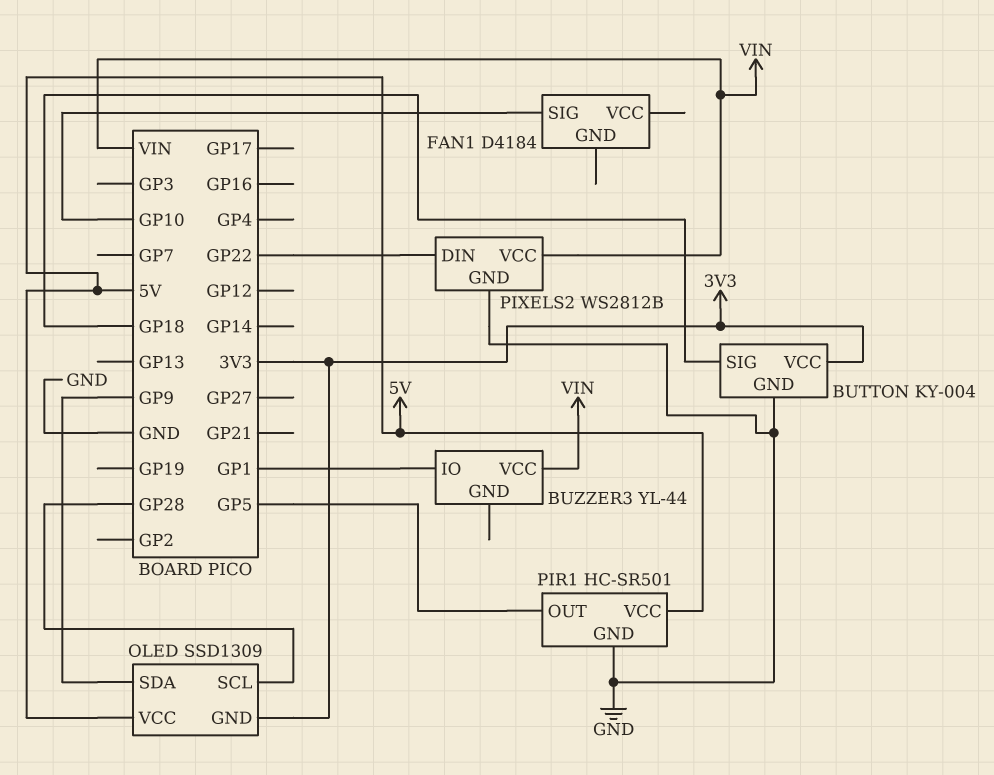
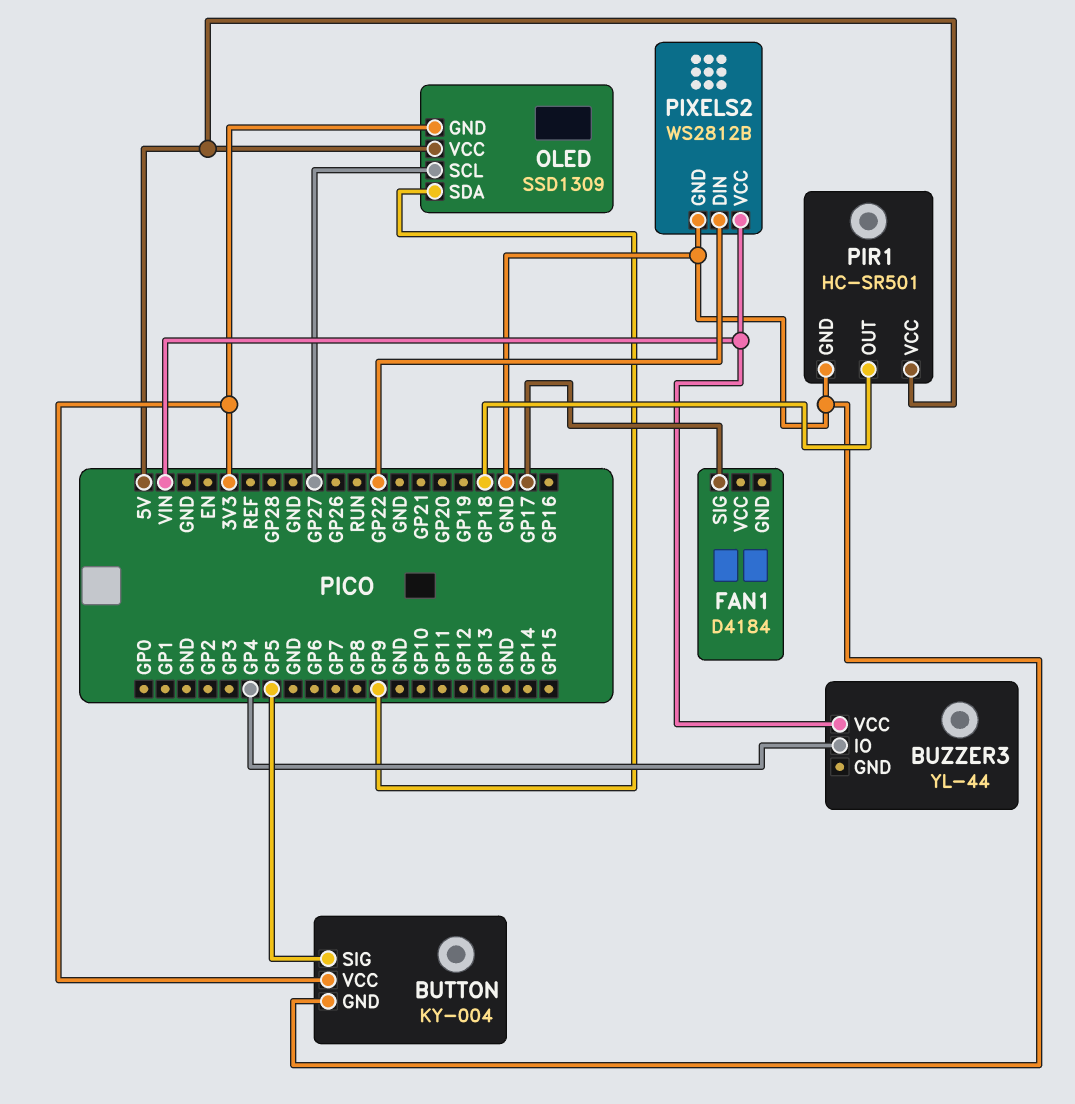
BUTTON pin SIG: GP18 -> GP5
BUZZER3 pin IO: GP1 -> GP4
FAN1 pin SIG: GP10 -> GP17
OLED pin SCL: GP28 -> GP27
PIR1 pin OUT: GP5 -> GP18

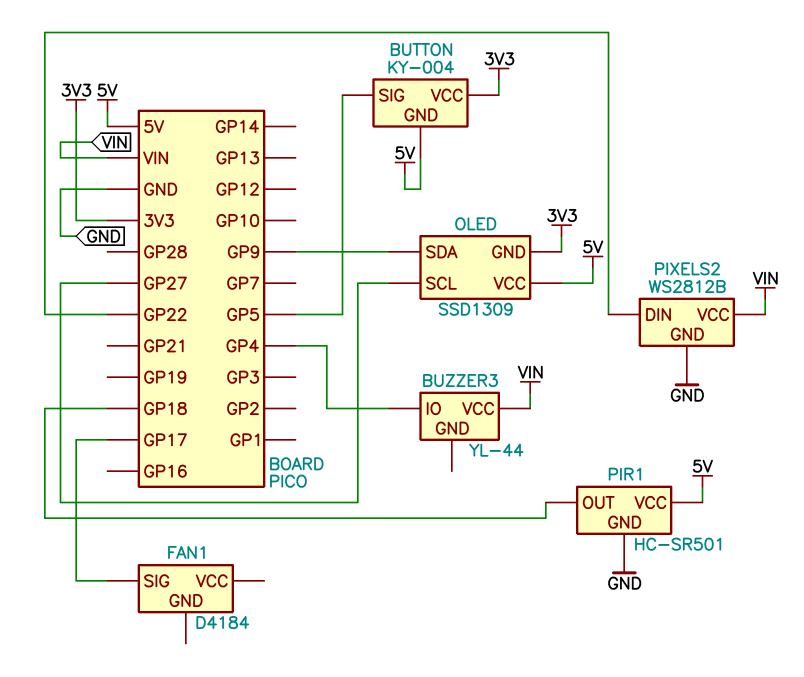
BUTTON pin GND: GND -> 5V

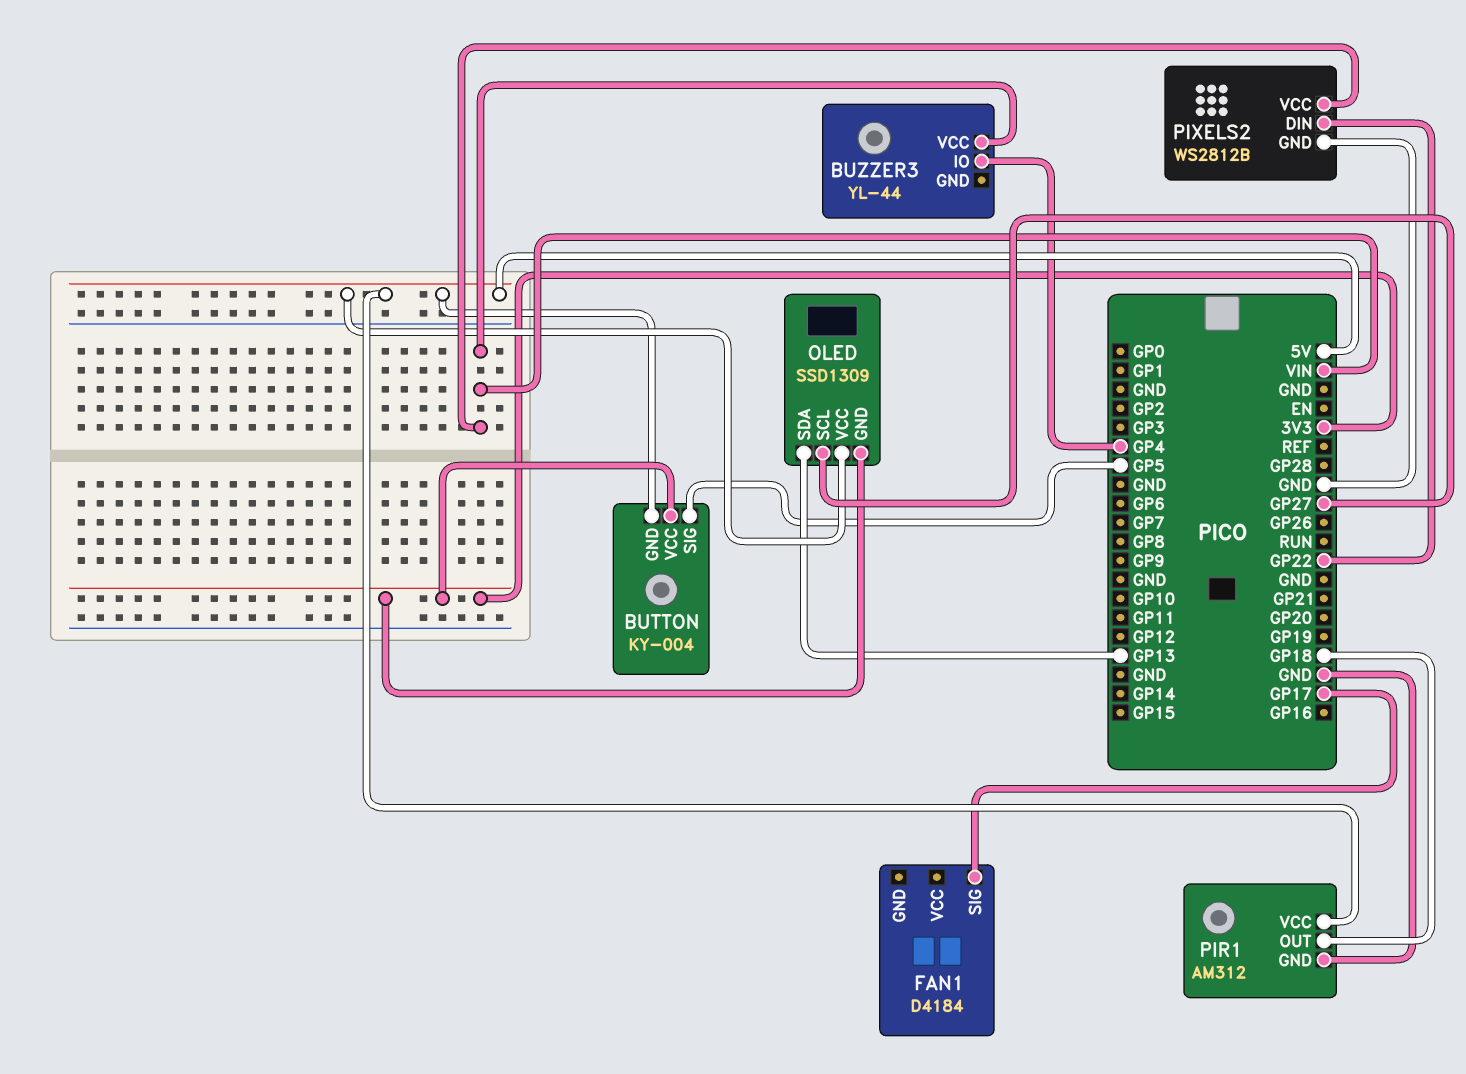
OLED pin SDA: GP9 -> GP13
PIR1: HC-SR501 -> AM312

